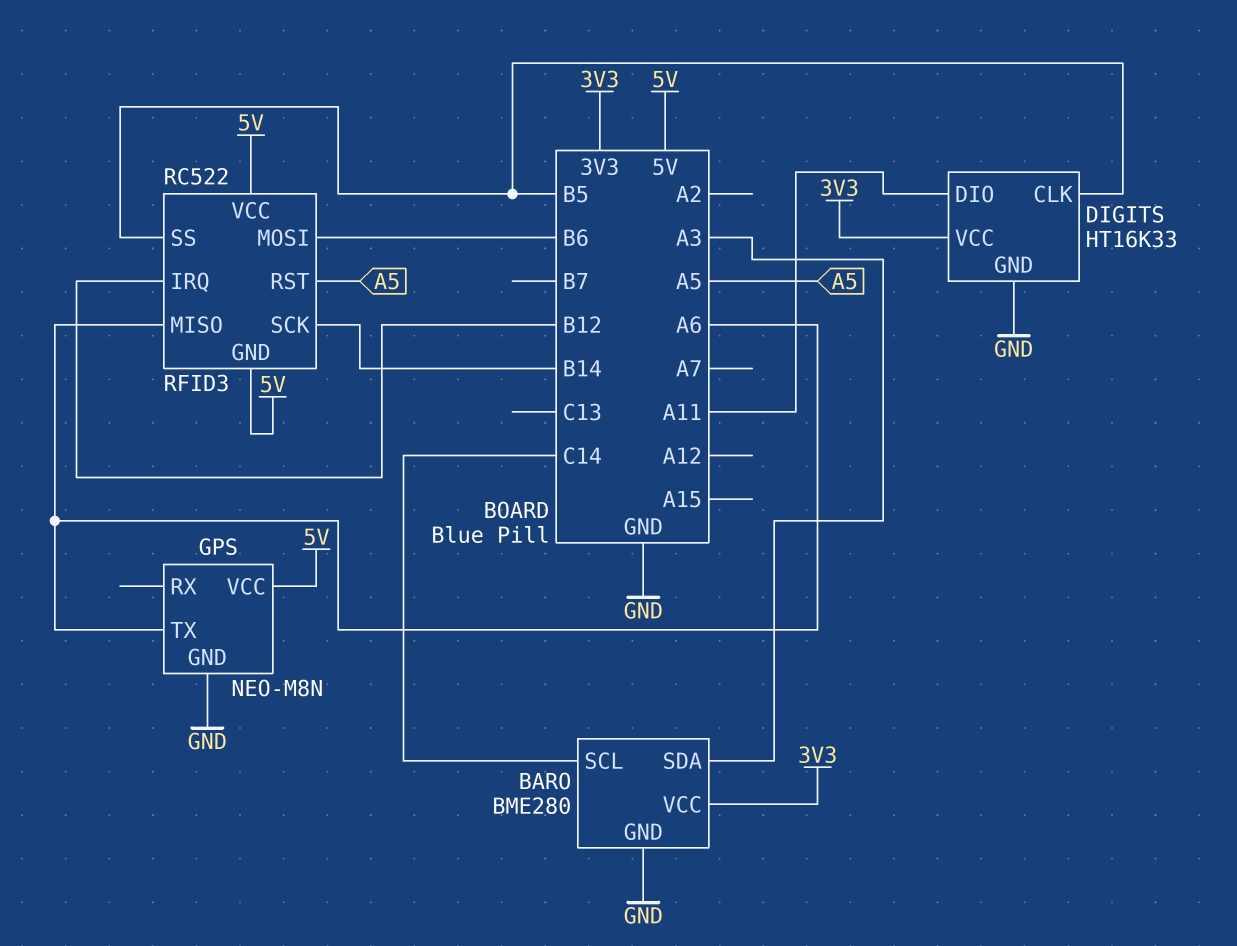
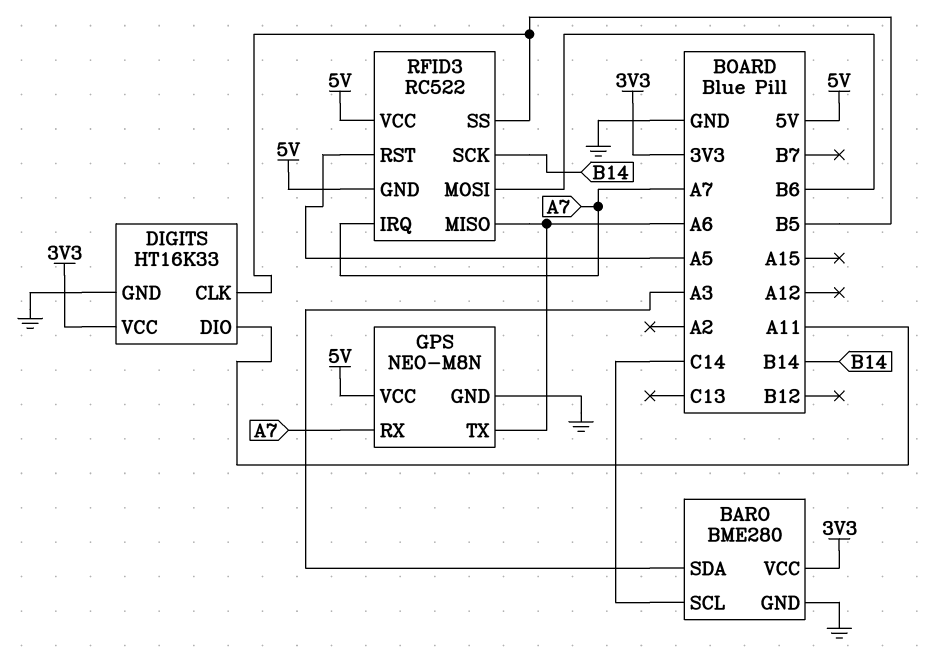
GPS pin RX: none -> A7
RFID3 pin IRQ: B12 -> A7

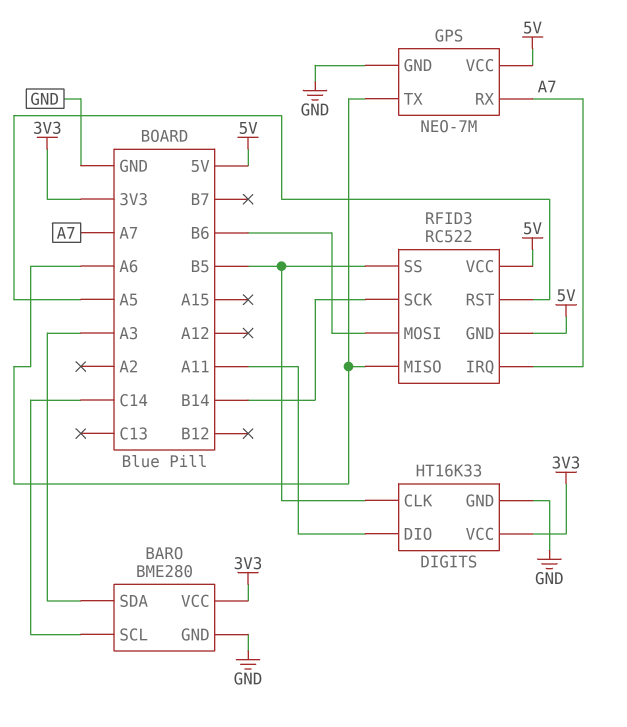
GPS: NEO-M8N -> NEO-7M

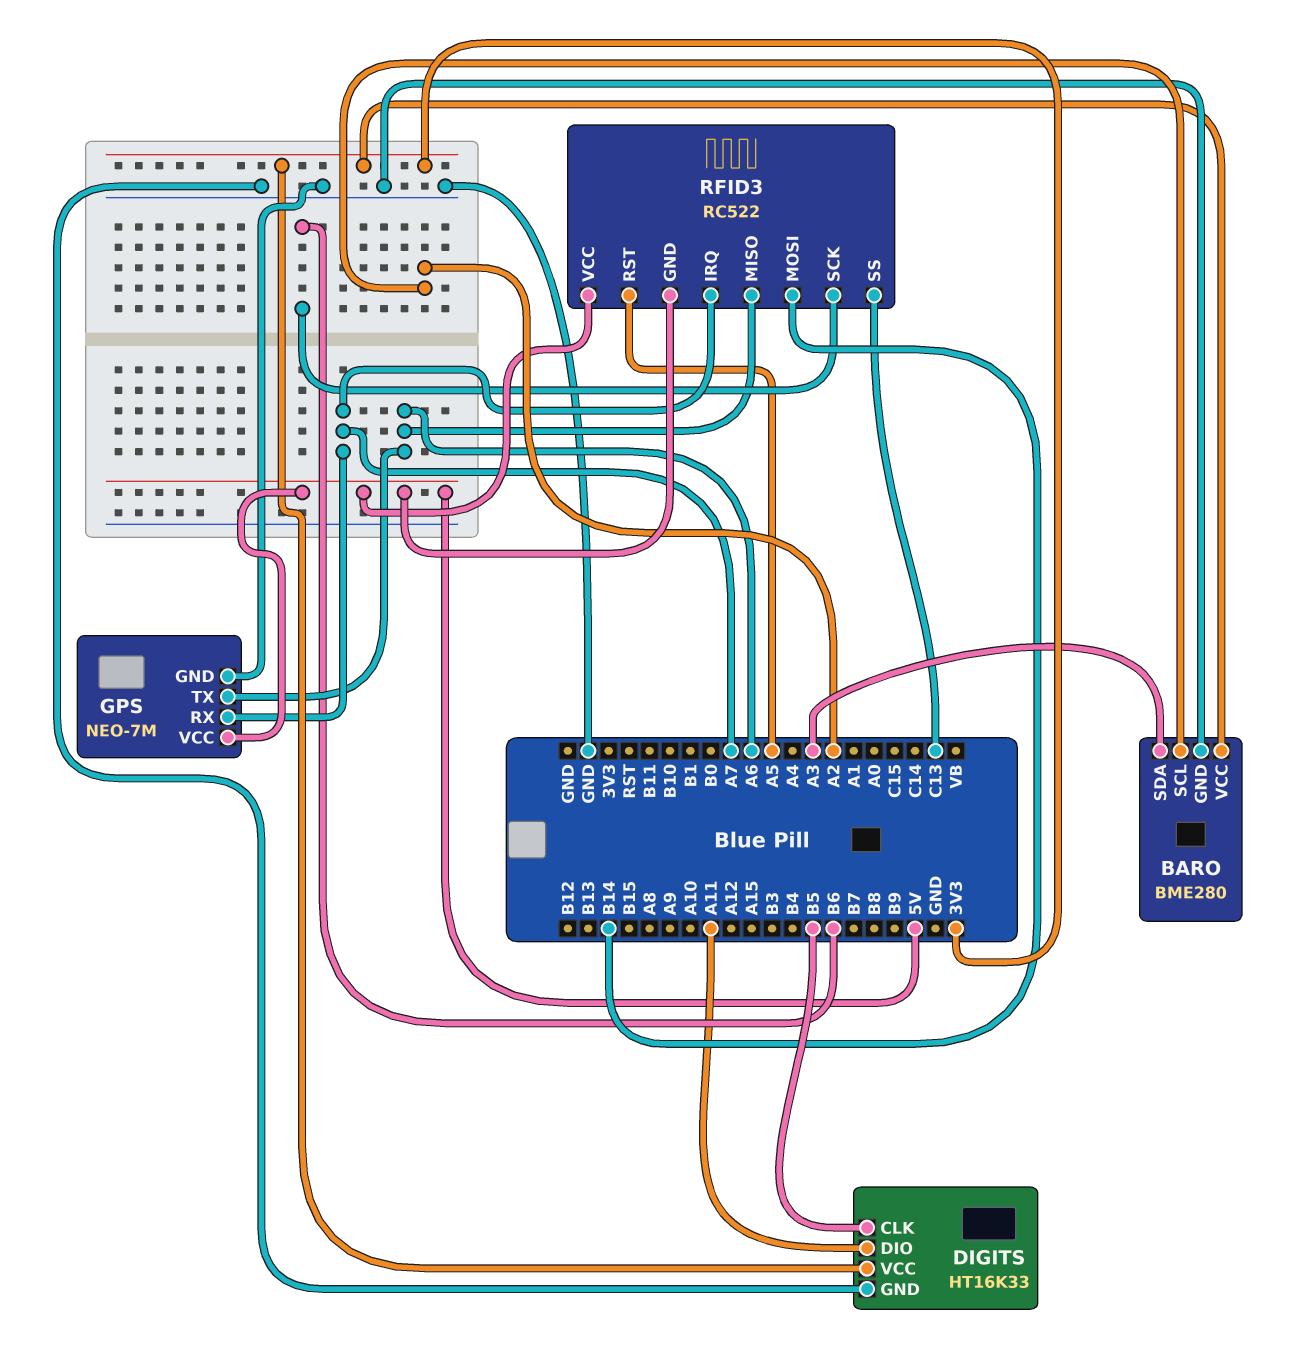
BARO pin SCL: C14 -> A2
RFID3 pin MOSI: B6 -> B14
RFID3 pin SCK: B14 -> B6
RFID3 pin SS: B5 -> C13

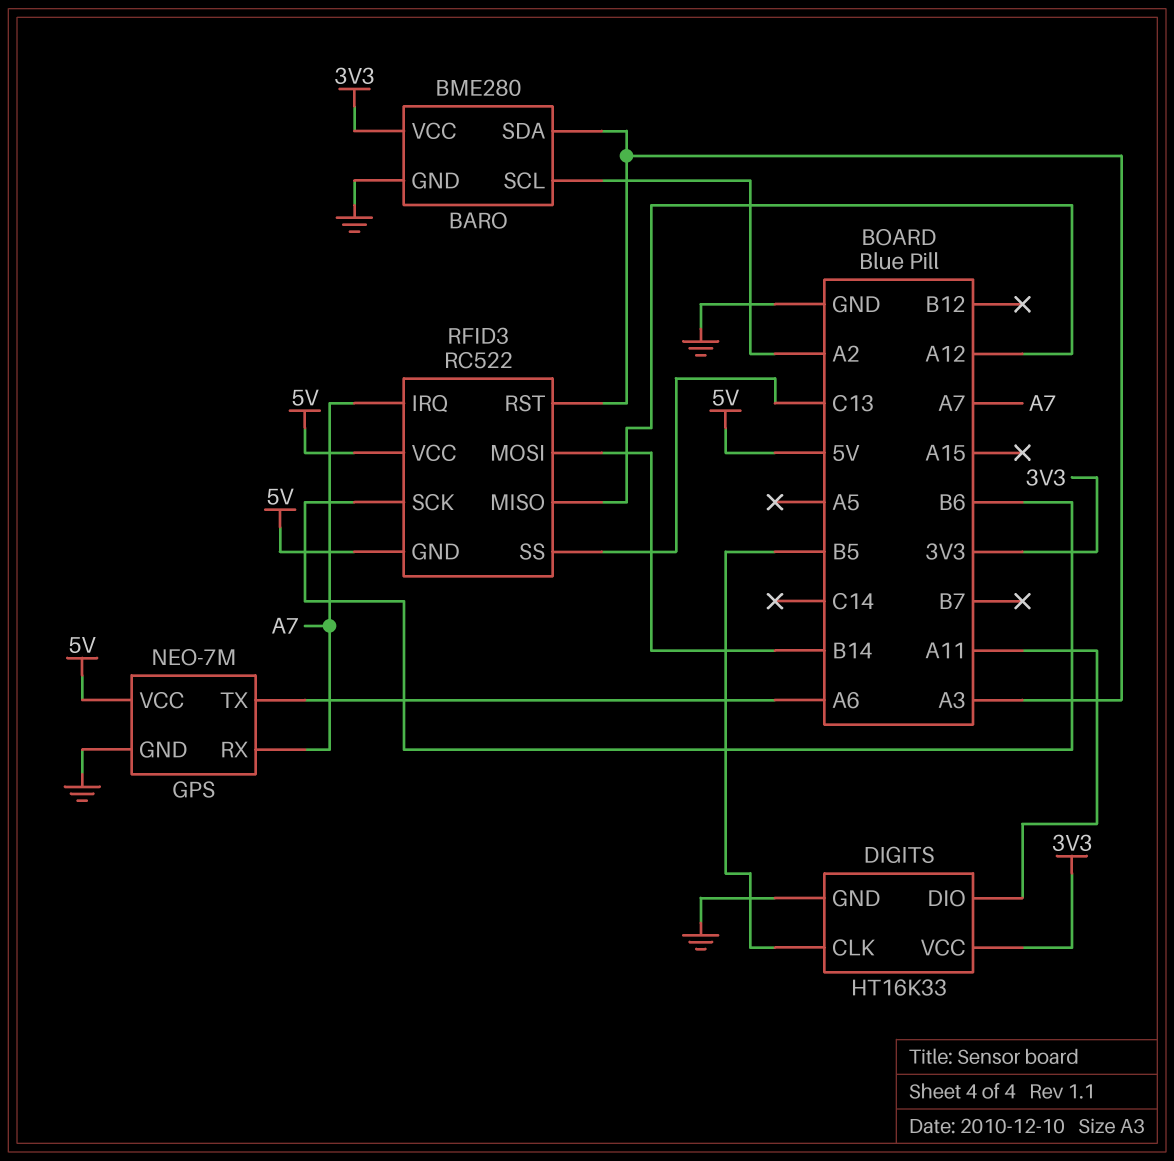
RFID3 pin MISO: A6 -> A12
RFID3 pin RST: A5 -> A3

